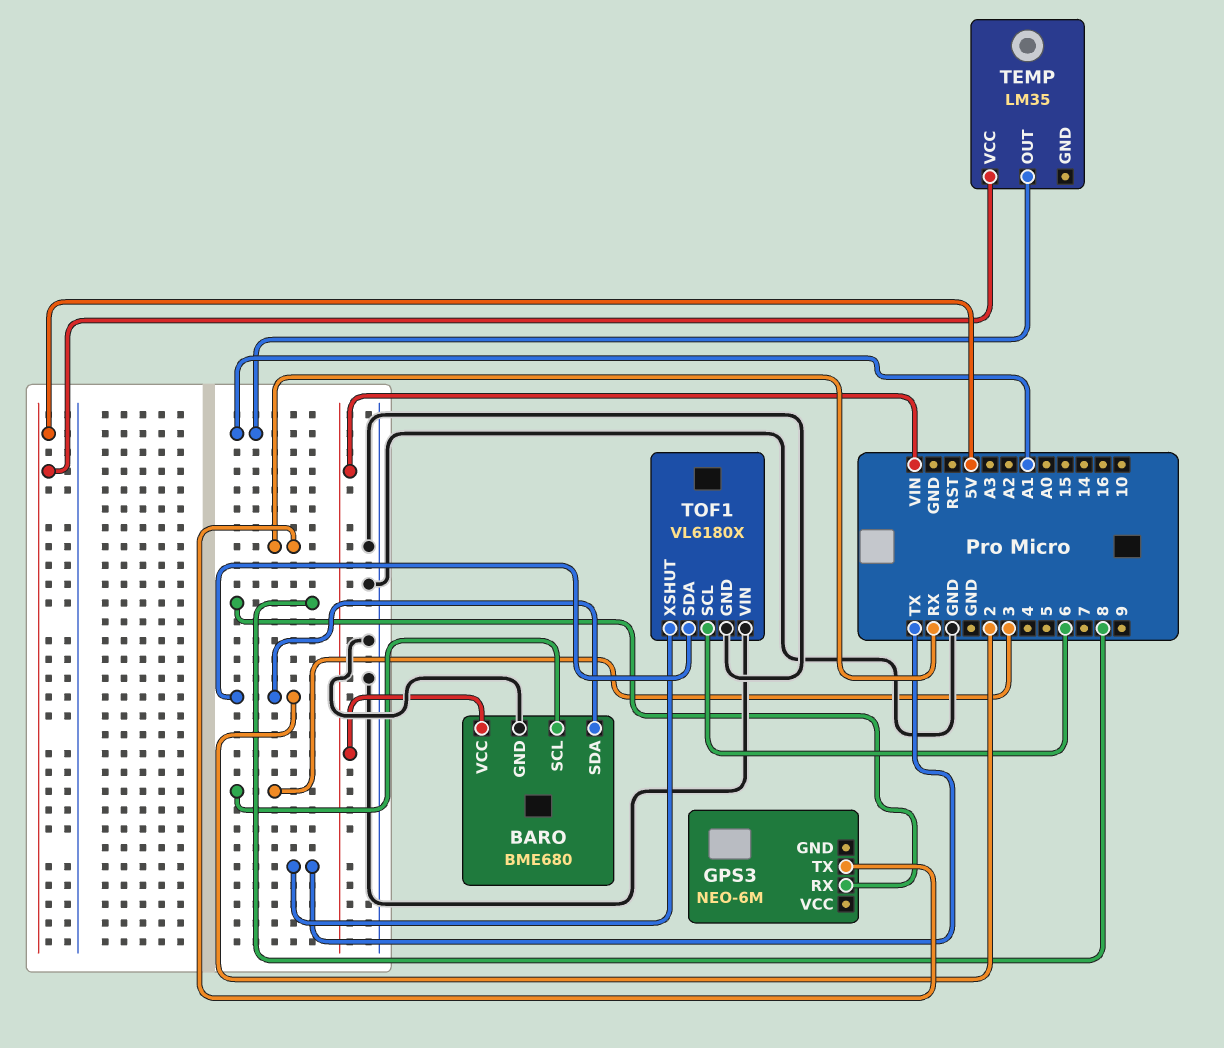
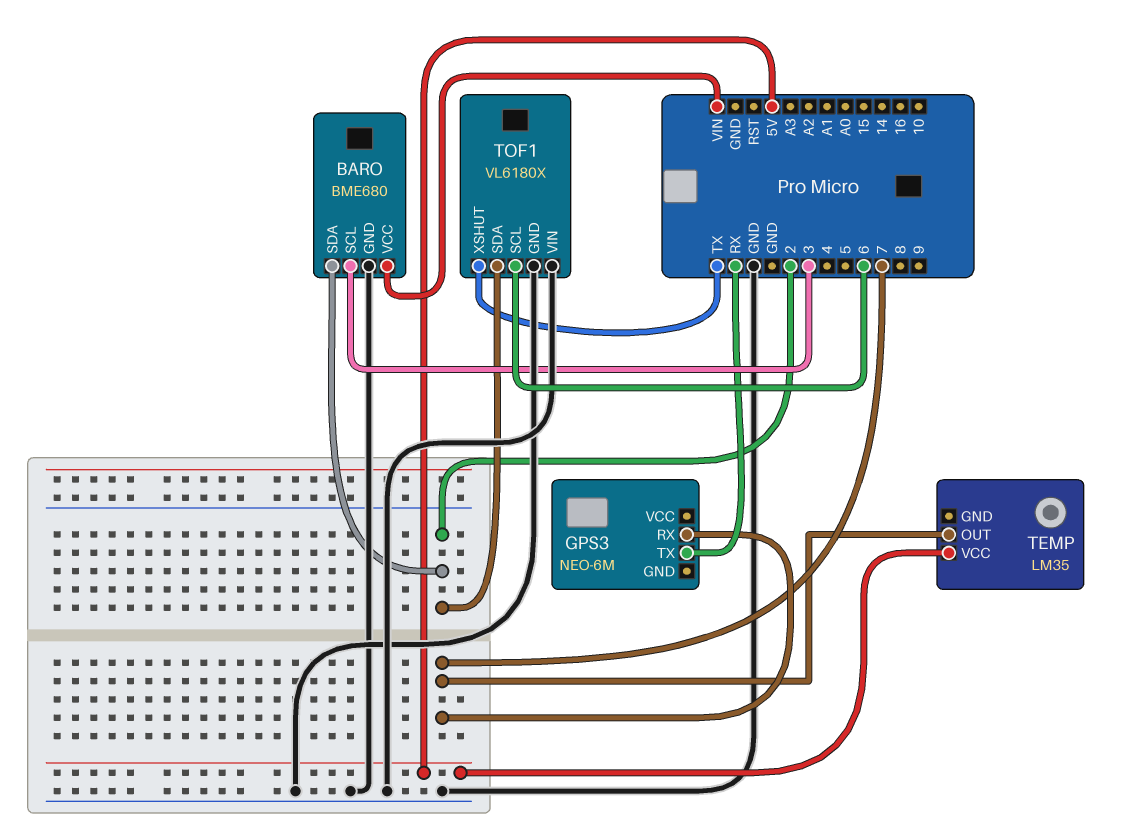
GPS3 pin RX: 8 -> 7
TEMP pin OUT: A1 -> 7

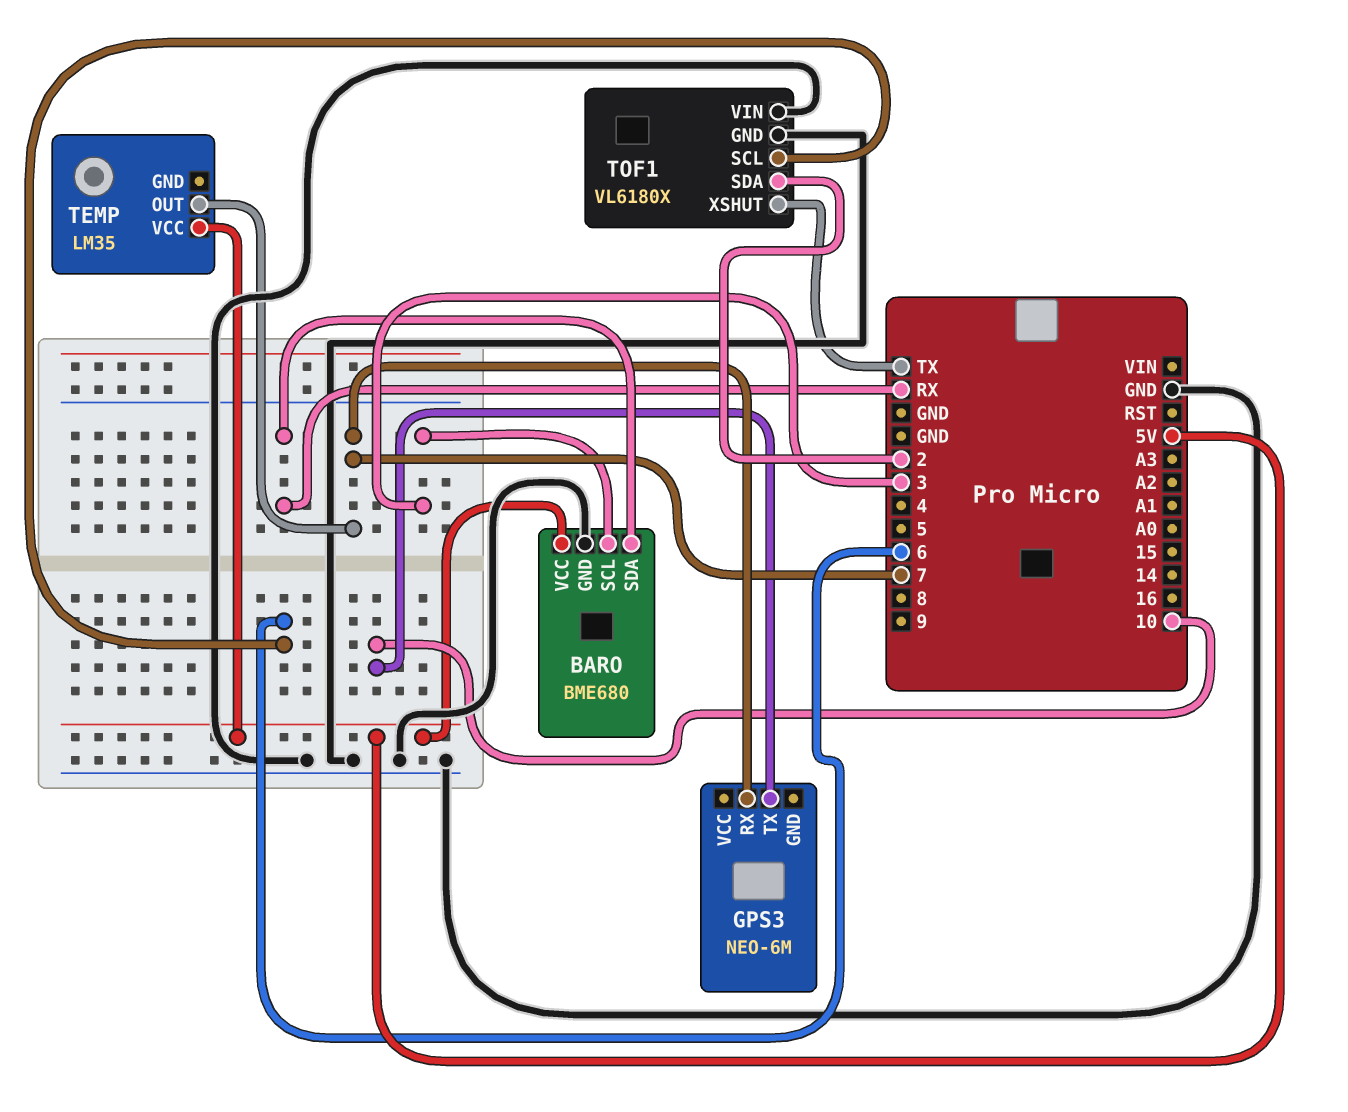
BARO pin SDA: 2 -> RX
BARO pin VCC: VIN -> 5V
GPS3 pin TX: RX -> 10

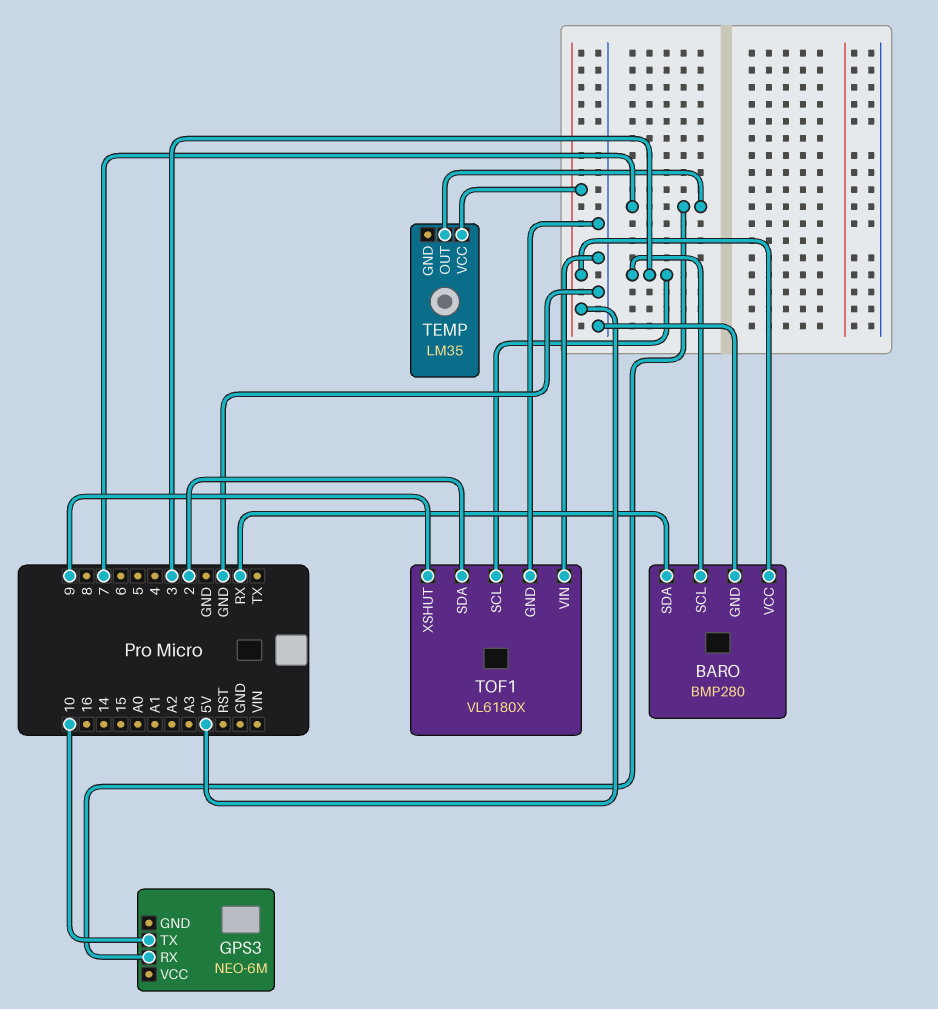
BARO: BME680 -> BMP280
TOF1 pin SCL: 6 -> 3
TOF1 pin XSHUT: TX -> 9

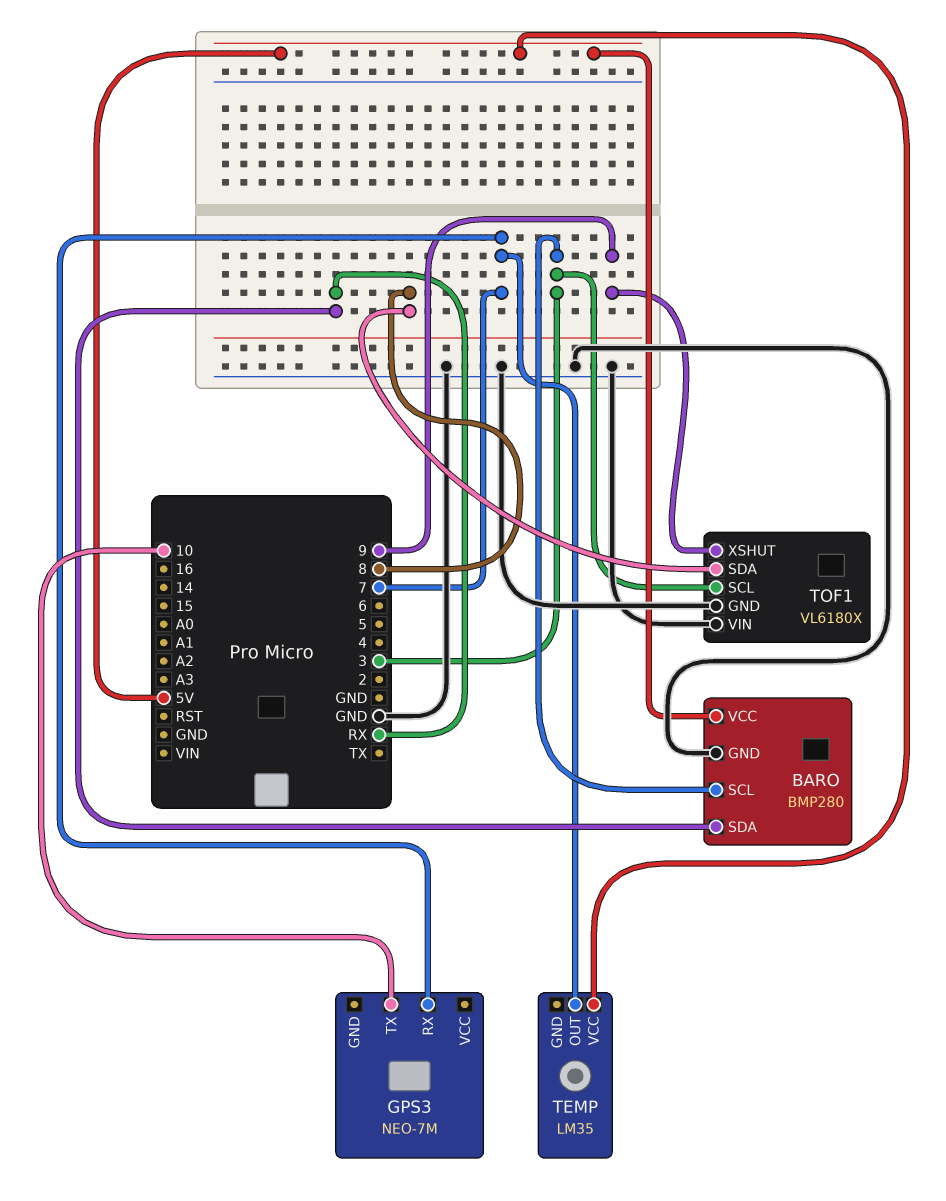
GPS3: NEO-6M -> NEO-7M
TOF1 pin SDA: 2 -> 8

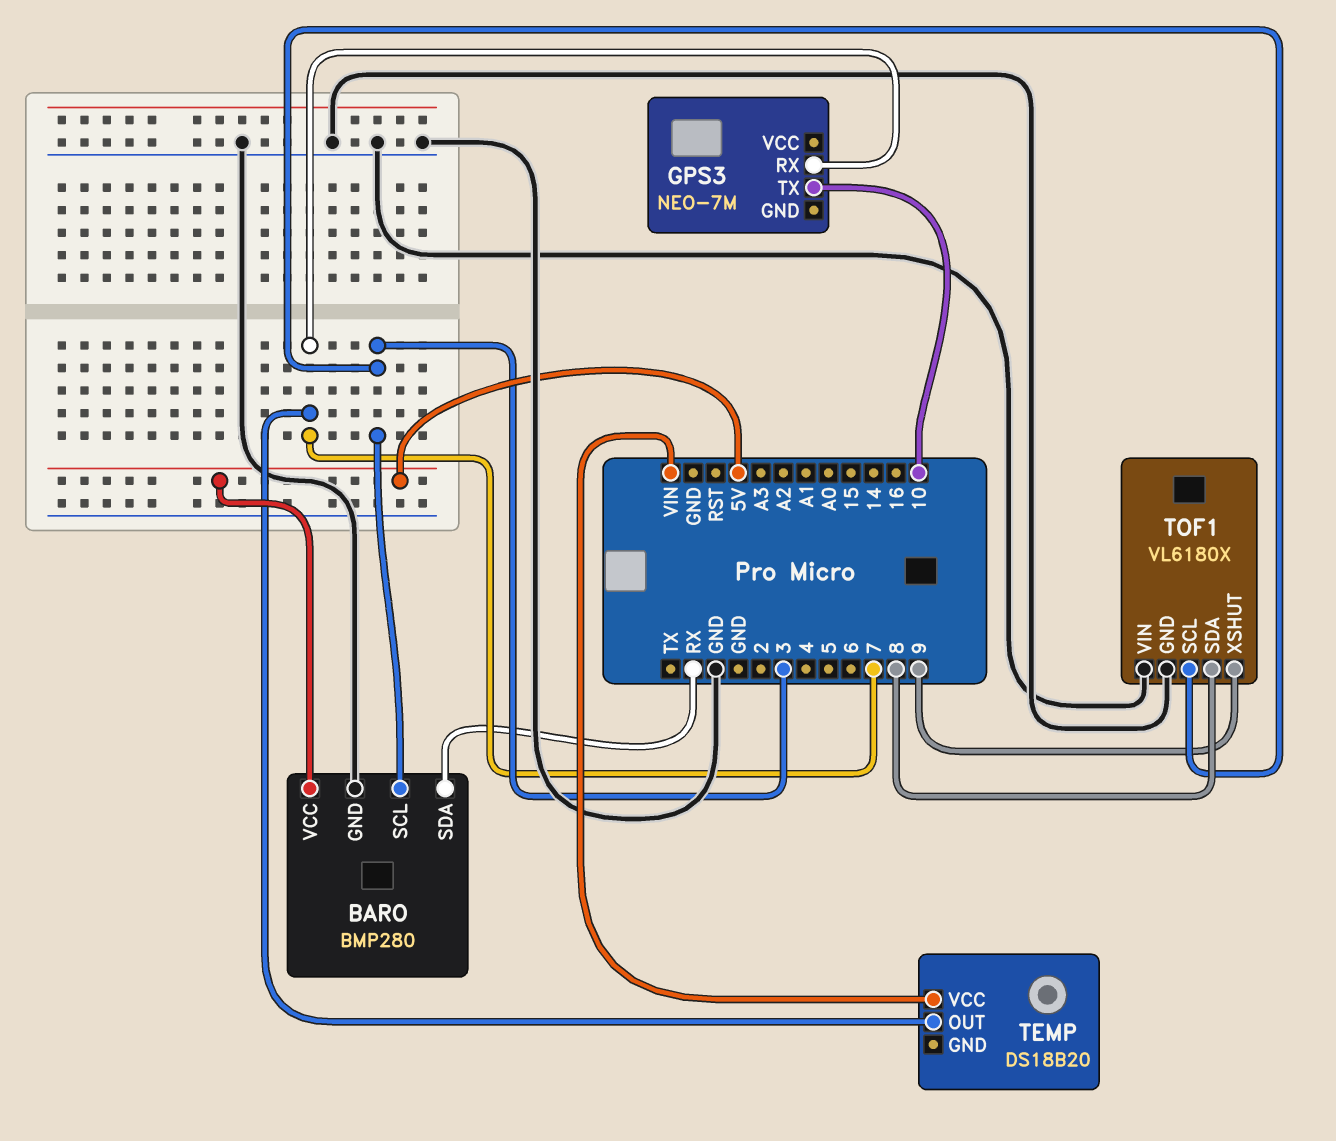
TEMP: LM35 -> DS18B20
TEMP pin VCC: 5V -> VIN

